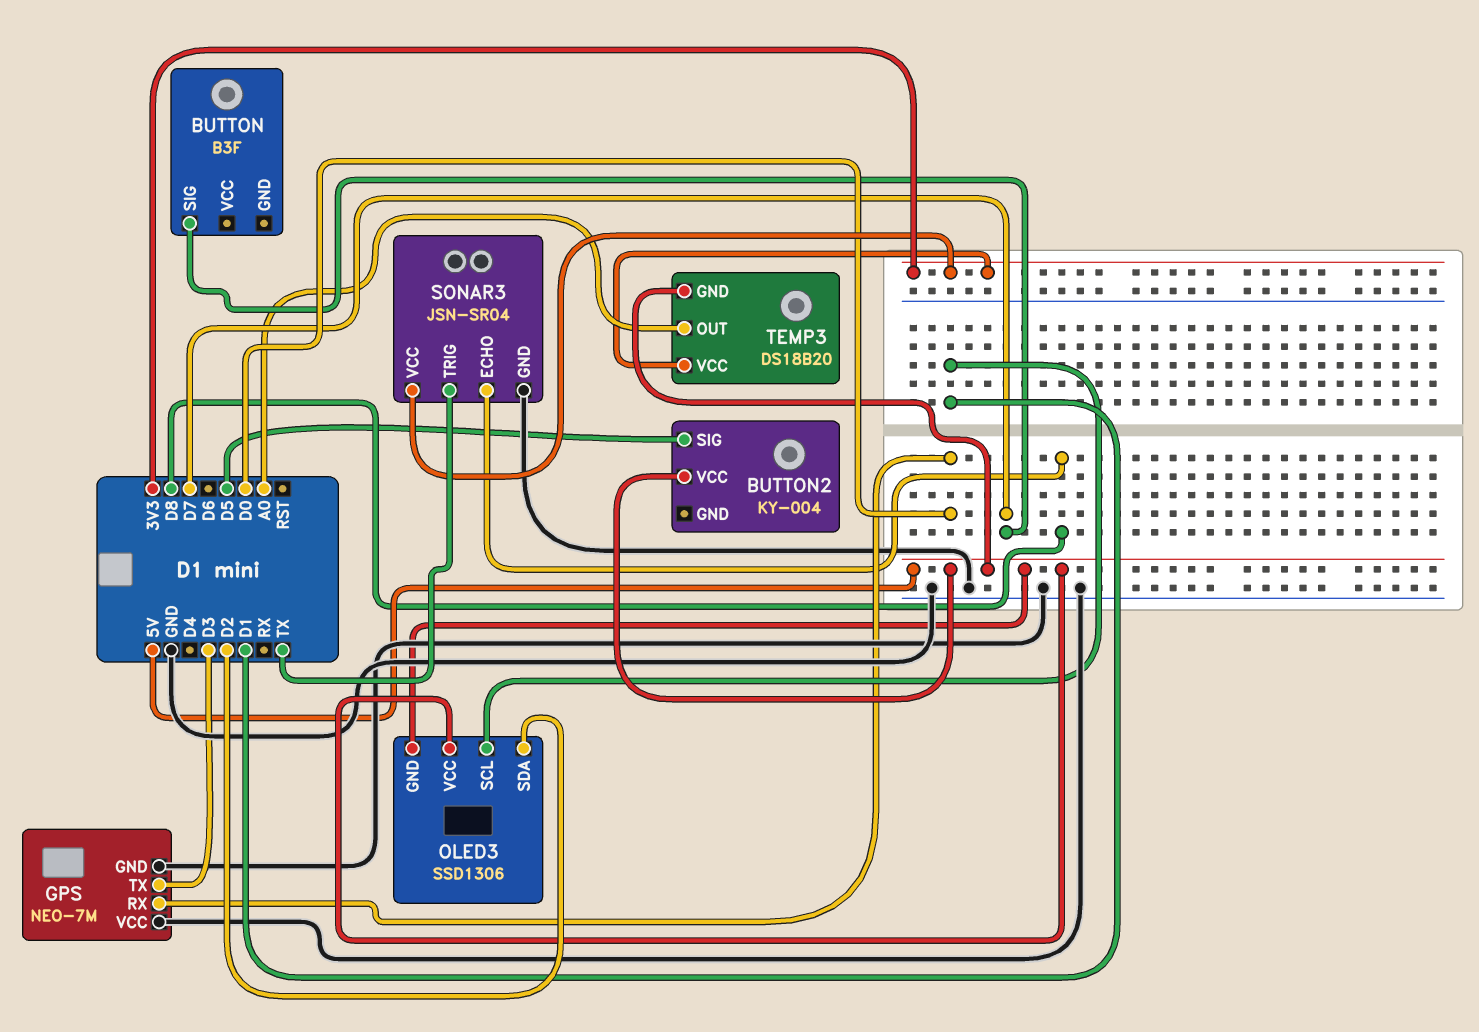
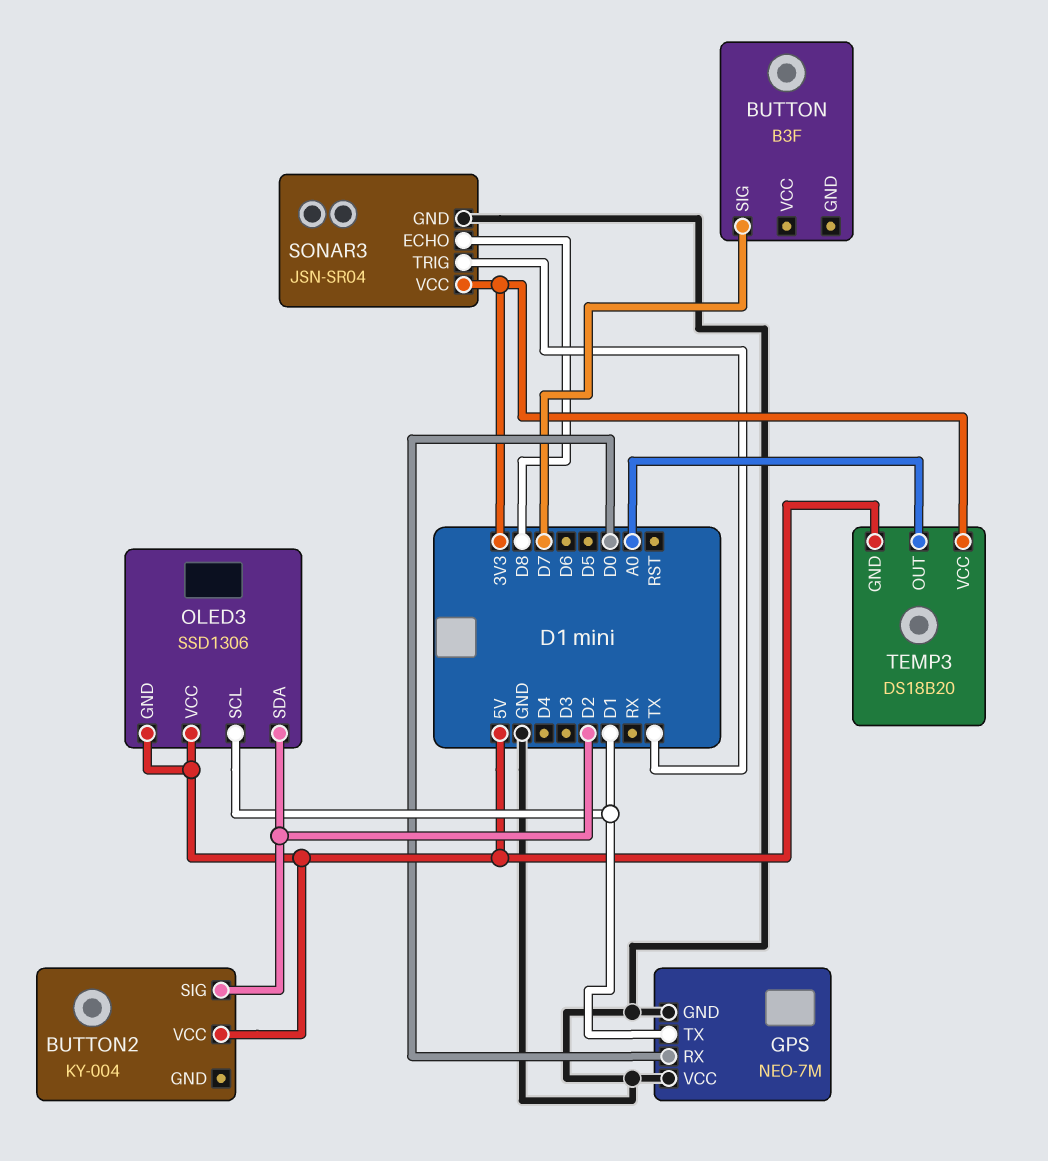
BUTTON2 pin SIG: D5 -> D2
GPS pin TX: D3 -> D1

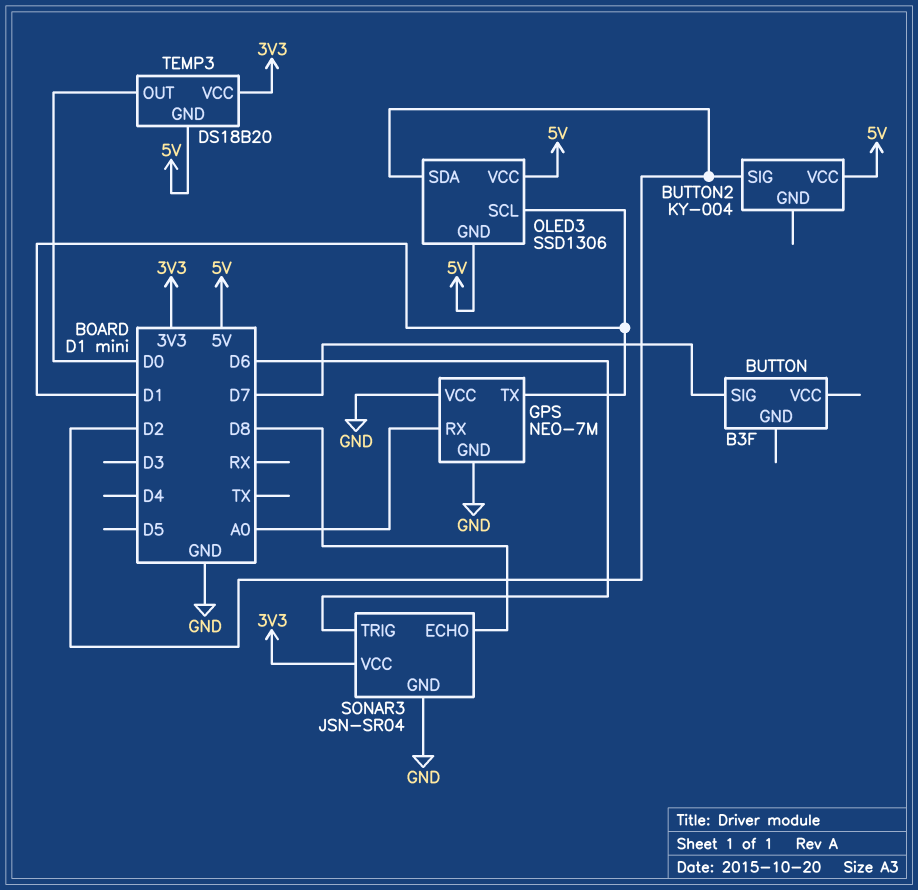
GPS pin RX: D0 -> A0
SONAR3 pin TRIG: TX -> D6
TEMP3 pin OUT: A0 -> D0

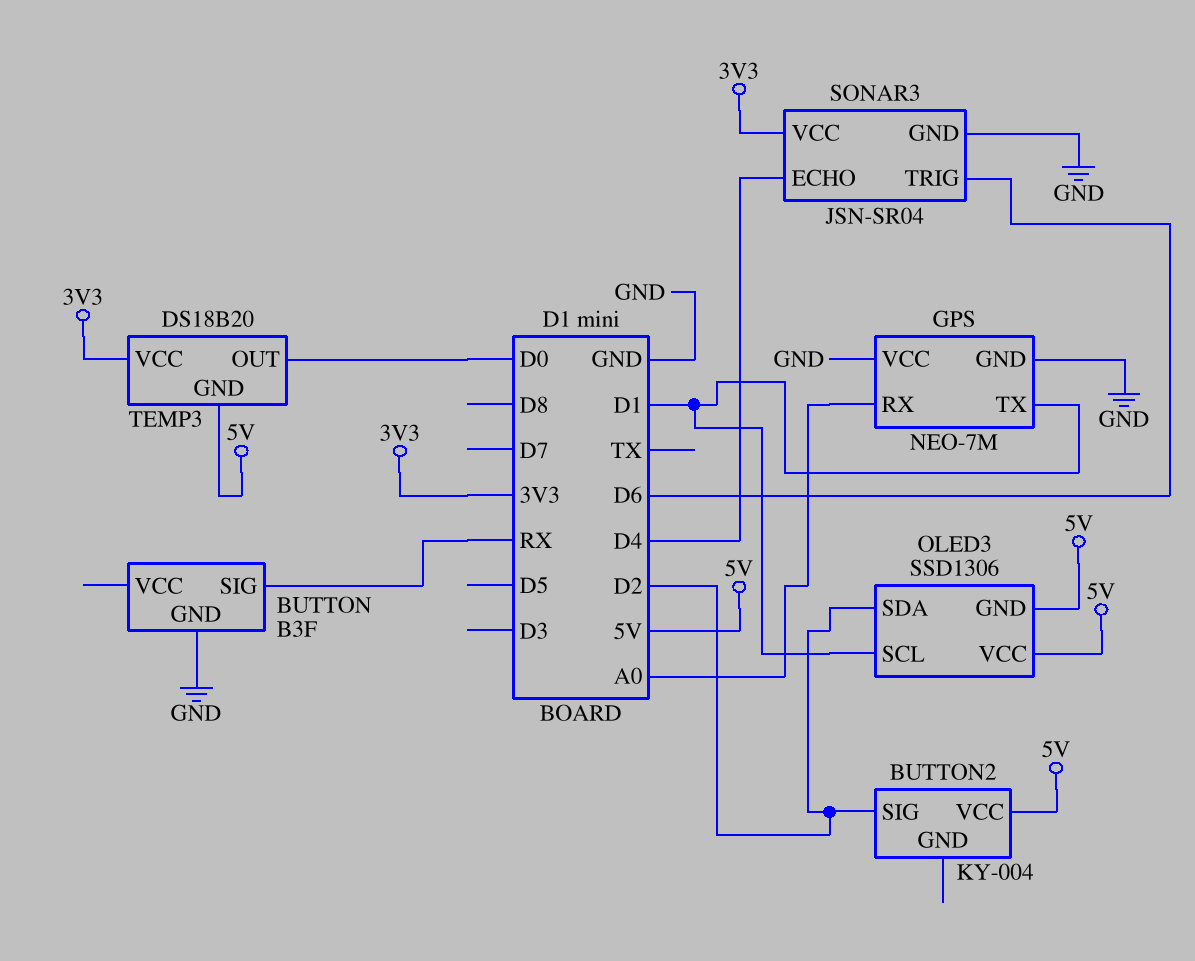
BUTTON pin GND: none -> GND
BUTTON pin SIG: D7 -> RX
SONAR3 pin ECHO: D8 -> D4

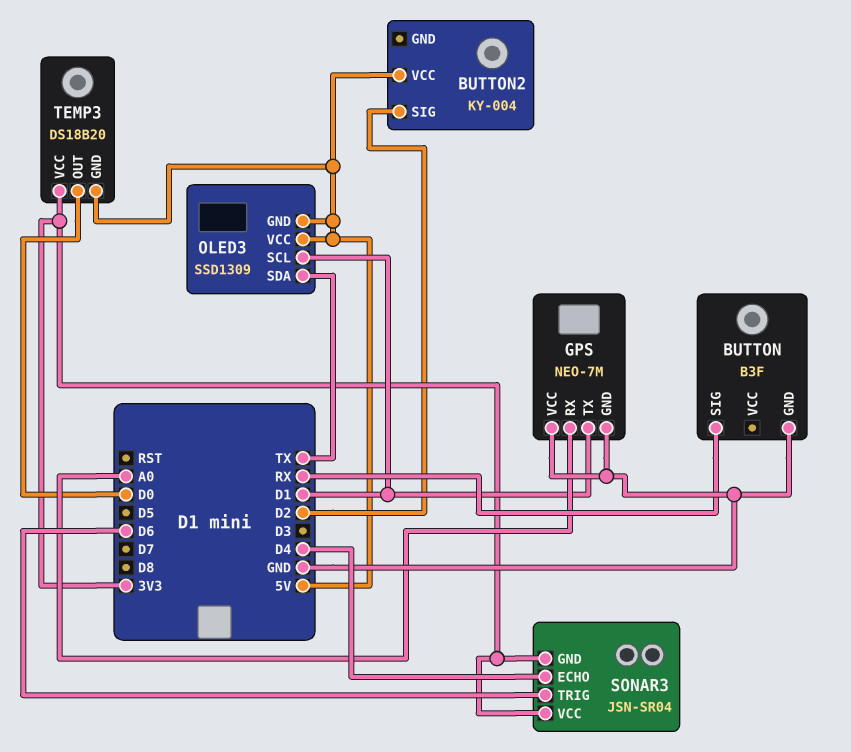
OLED3: SSD1306 -> SSD1309
OLED3 pin SDA: D2 -> TX
SONAR3 pin GND: GND -> 3V3

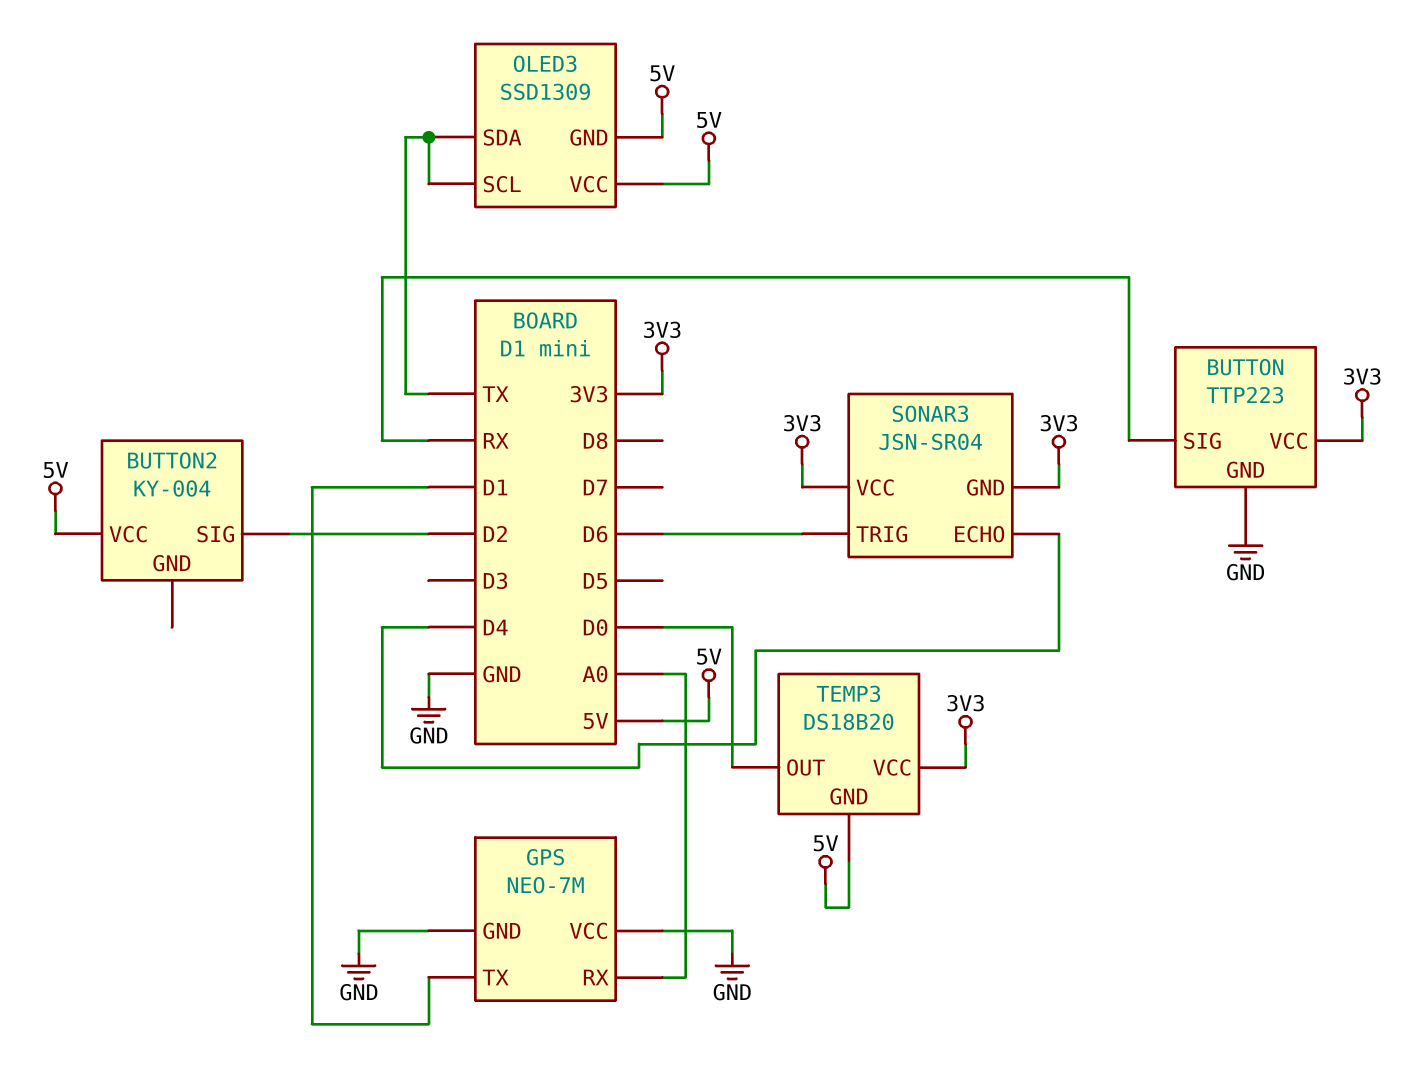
BUTTON: B3F -> TTP223
BUTTON pin VCC: none -> 3V3
OLED3 pin SCL: D1 -> TX

